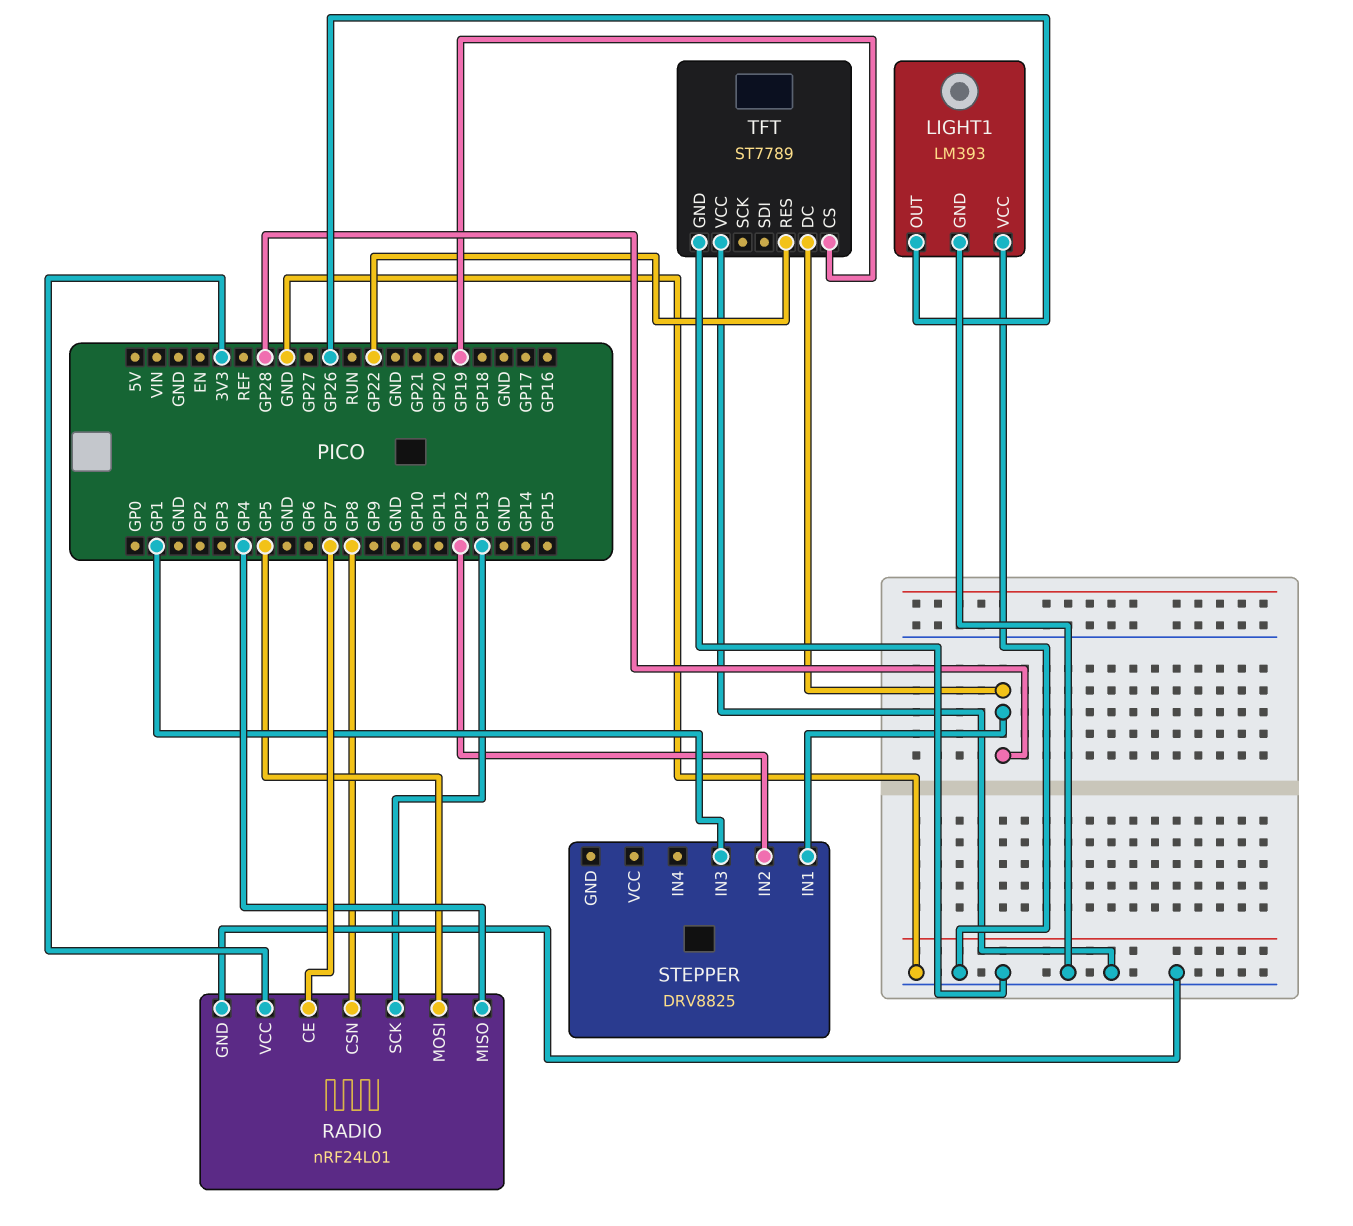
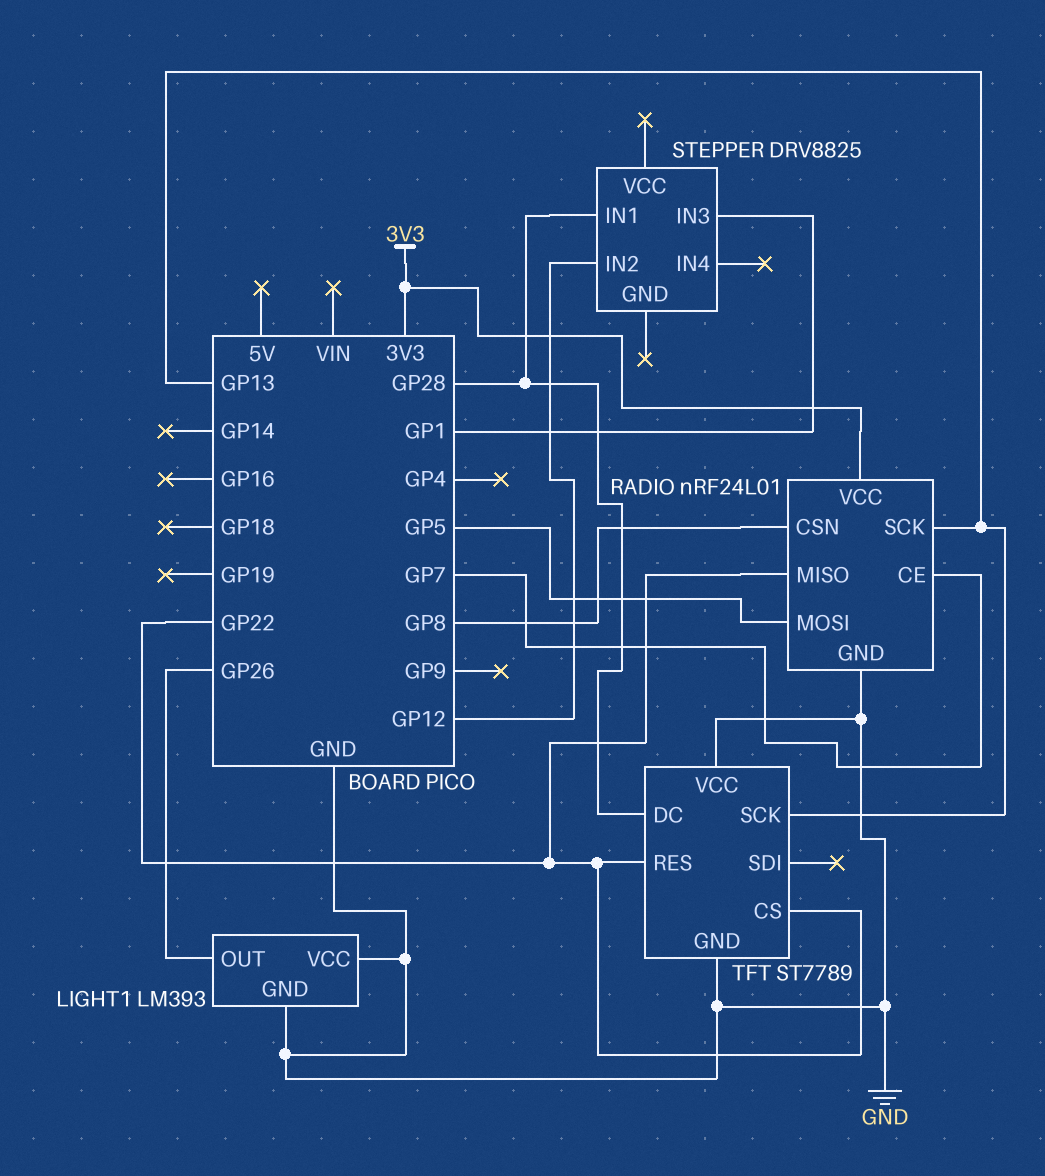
RADIO pin MISO: GP4 -> GP22
TFT pin CS: GP19 -> GP22
TFT pin SCK: none -> GP13

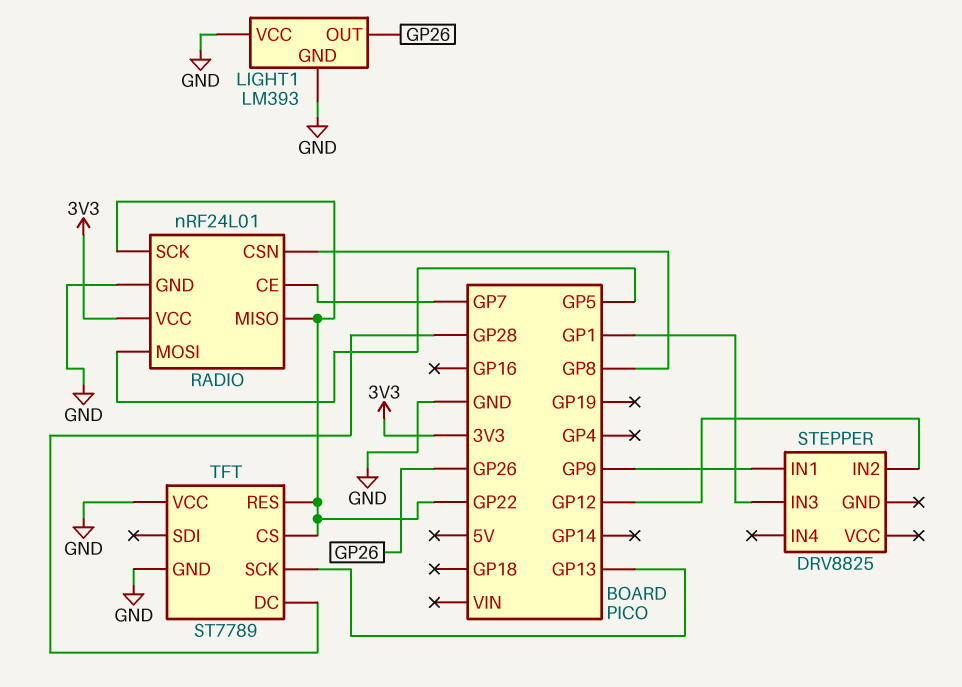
RADIO pin SCK: GP13 -> GP22
STEPPER pin IN1: GP28 -> GP9

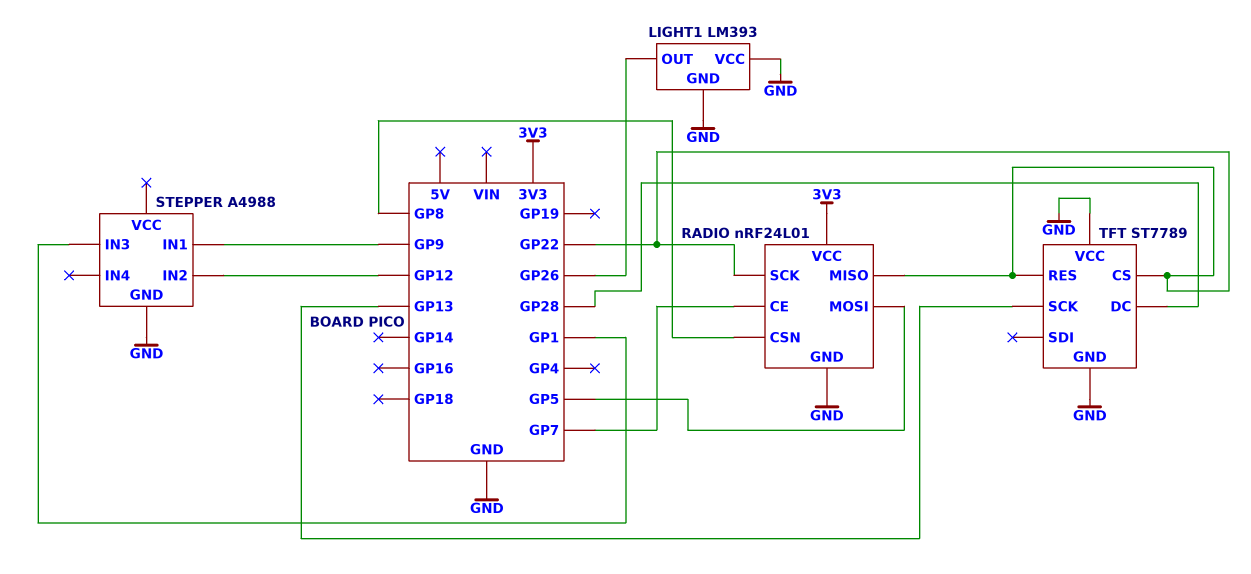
STEPPER: DRV8825 -> A4988
STEPPER pin GND: none -> GND

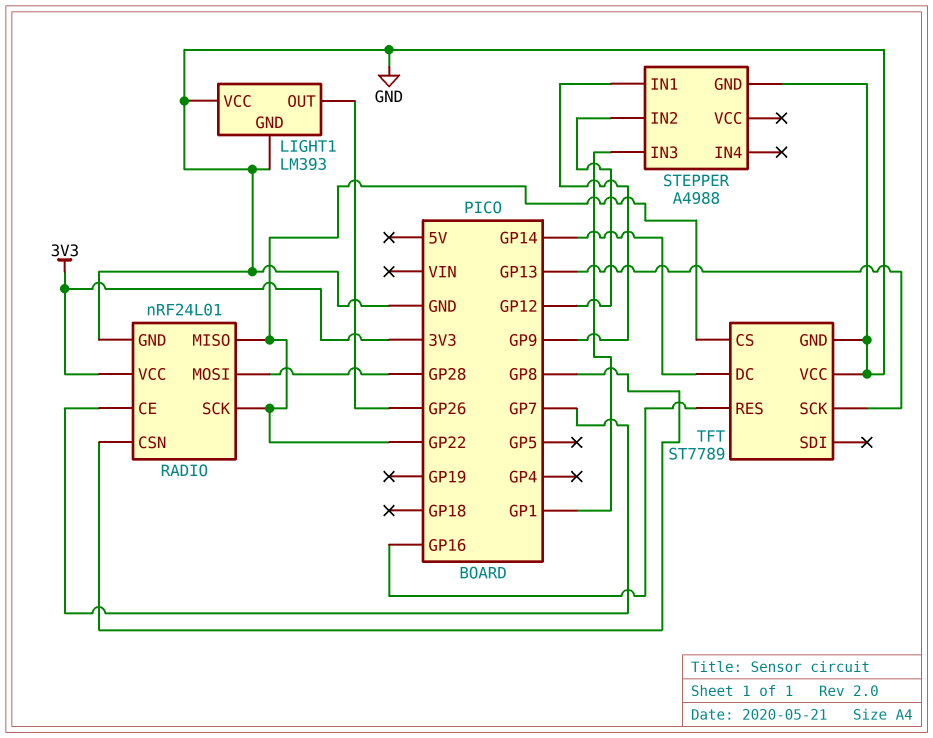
RADIO pin MOSI: GP5 -> GP28
TFT pin DC: GP28 -> GP14
TFT pin RES: GP22 -> GP16

